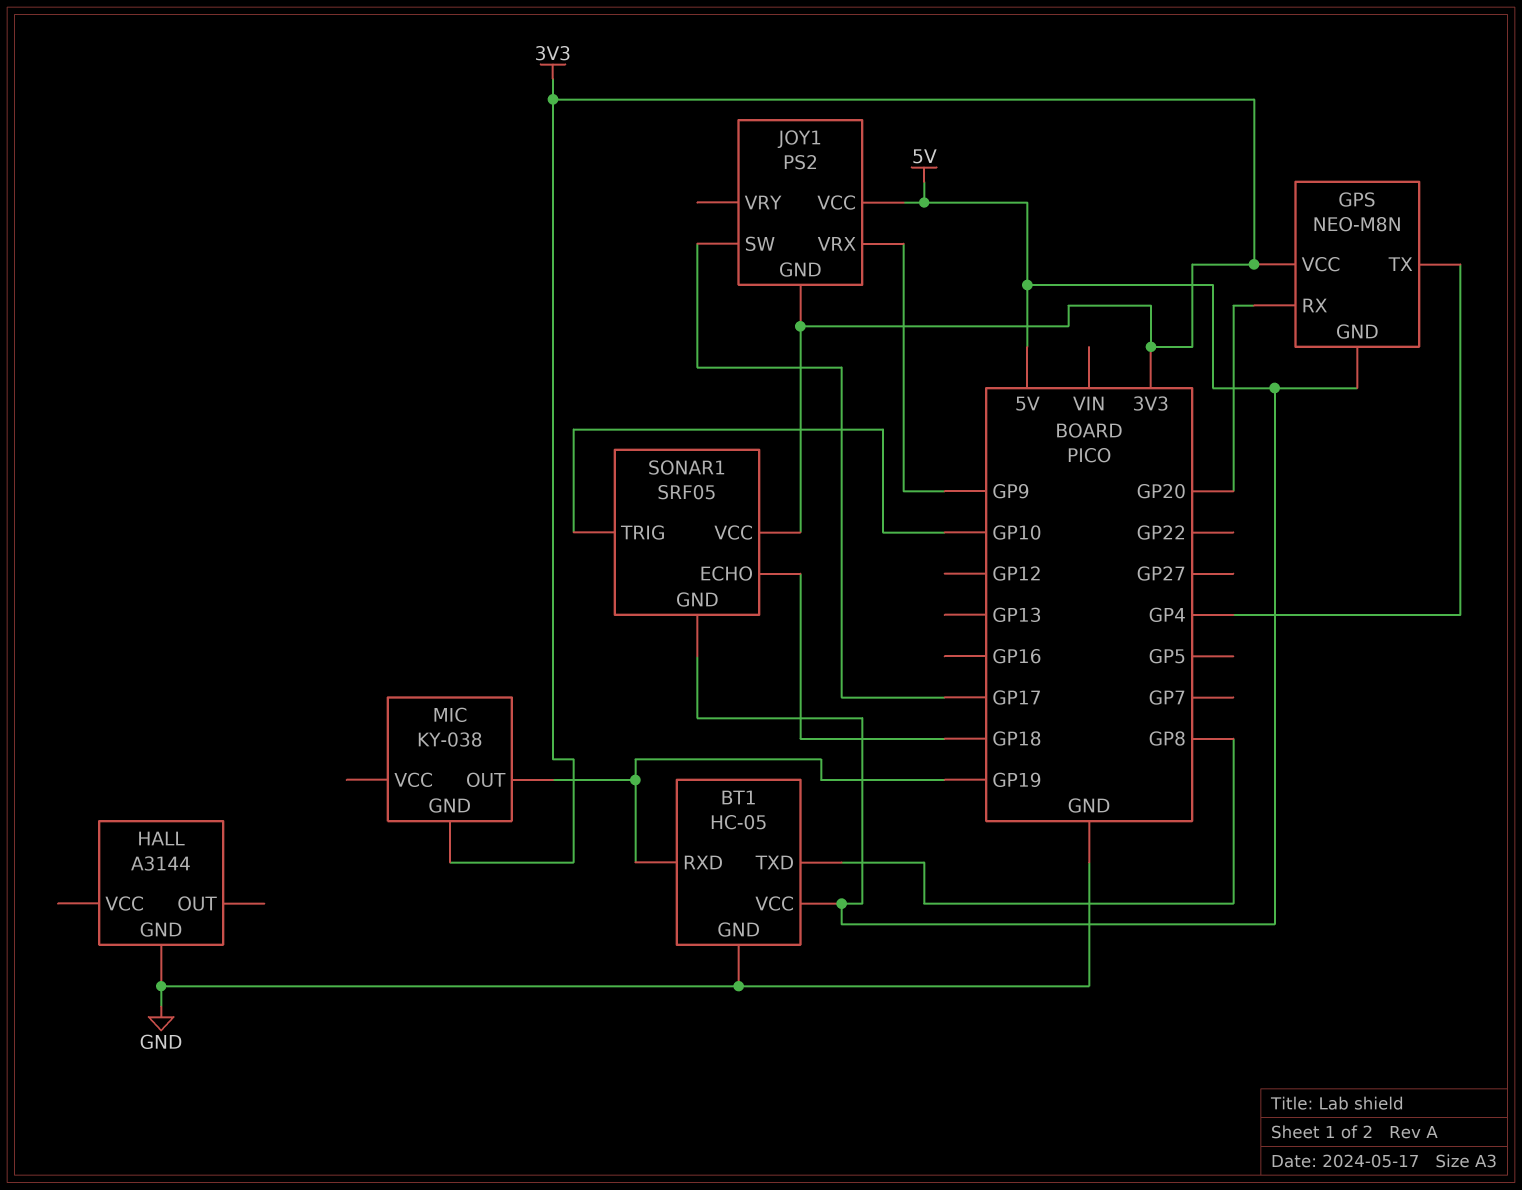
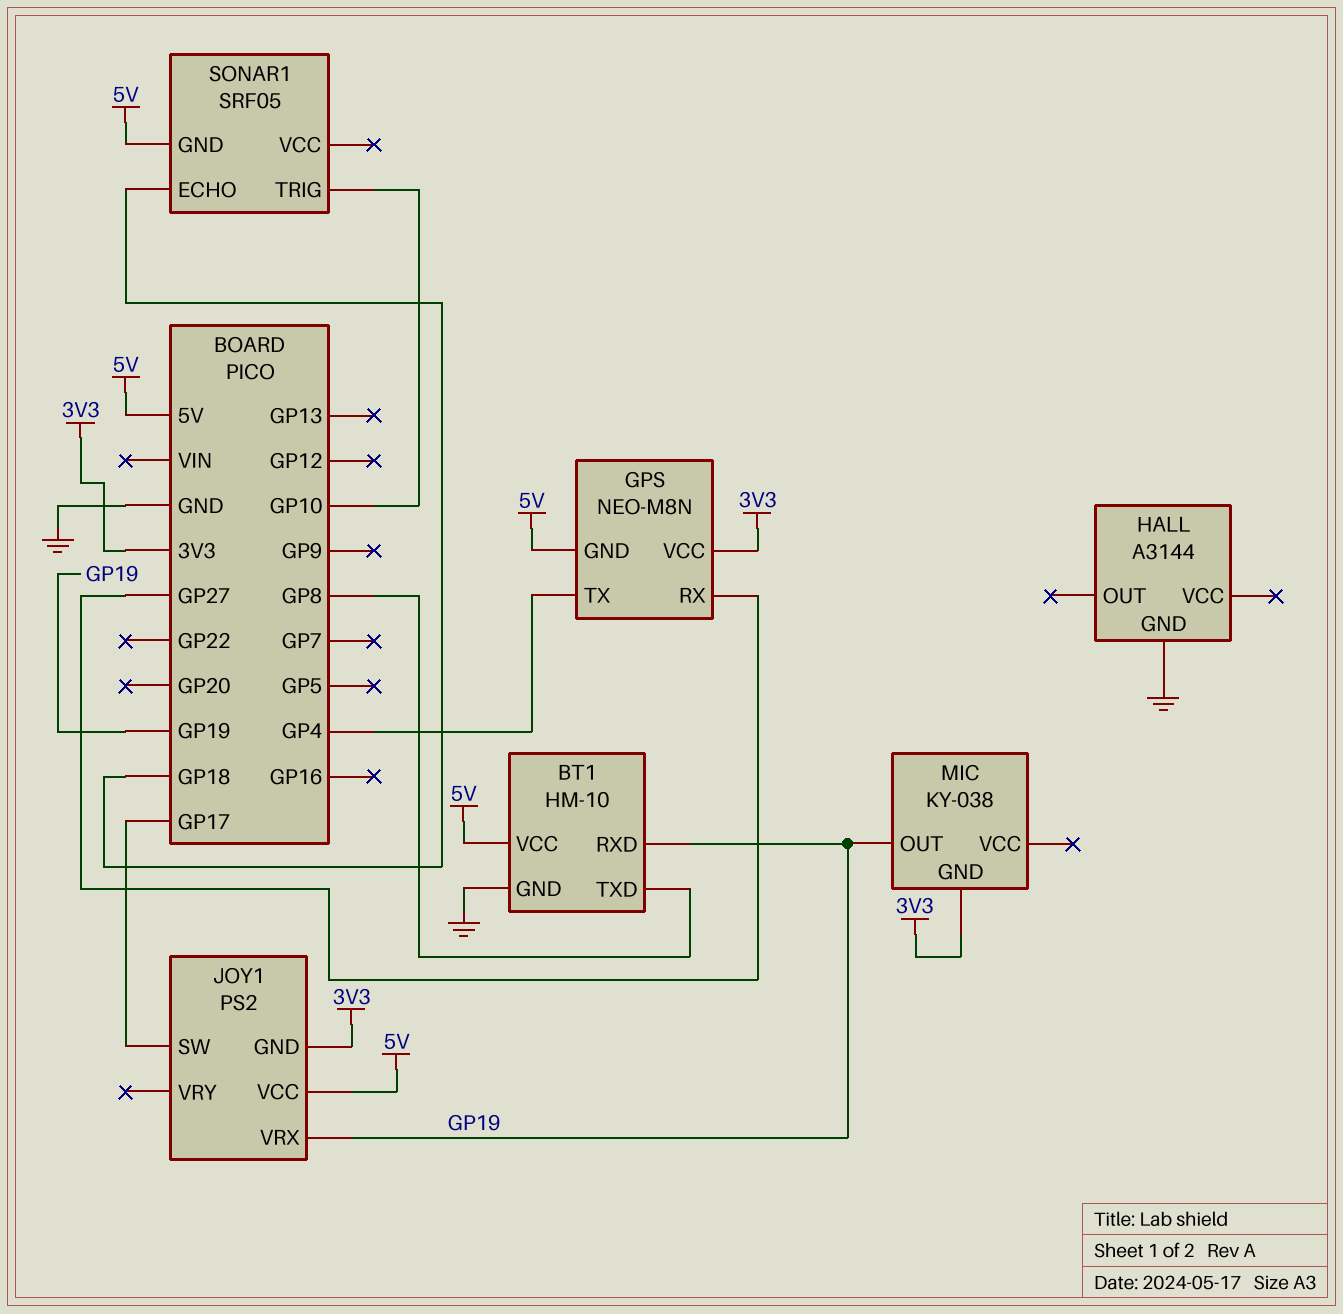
BT1: HC-05 -> HM-10
GPS pin RX: GP20 -> GP27
JOY1 pin VRX: GP9 -> GP19
SONAR1 pin VCC: 3V3 -> none

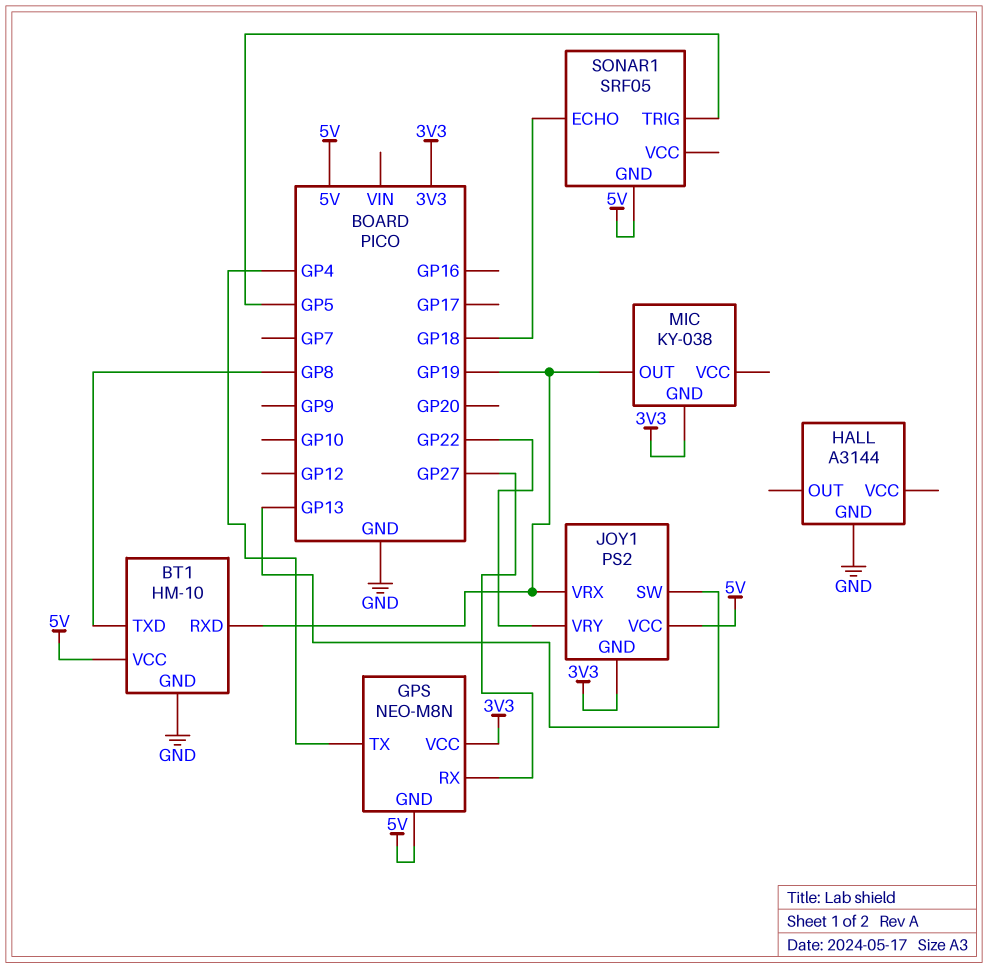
JOY1 pin SW: GP17 -> GP13
JOY1 pin VRY: none -> GP22
SONAR1 pin TRIG: GP10 -> GP5

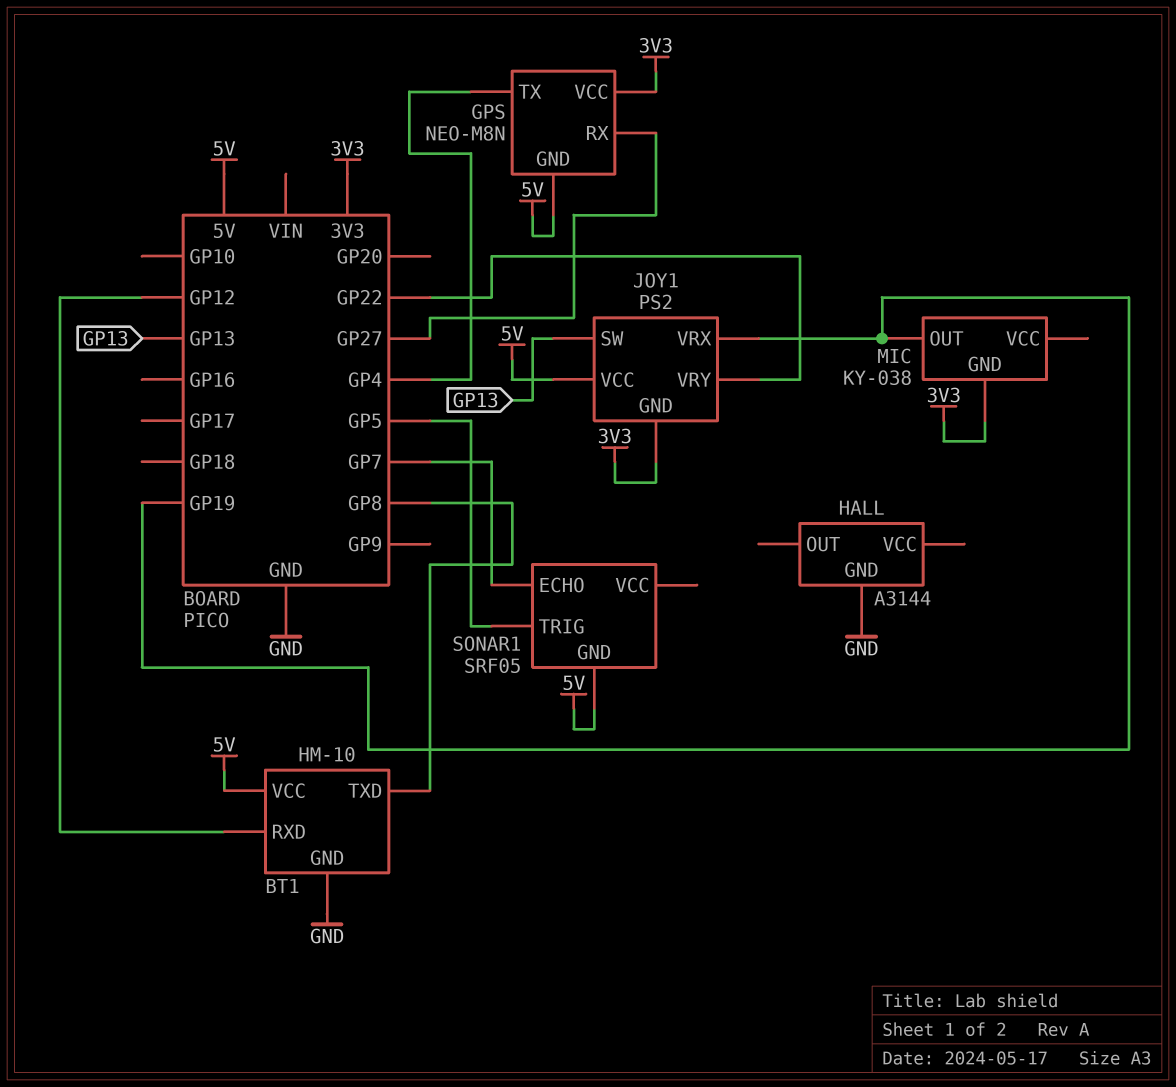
BT1 pin RXD: GP19 -> GP12
SONAR1 pin ECHO: GP18 -> GP7

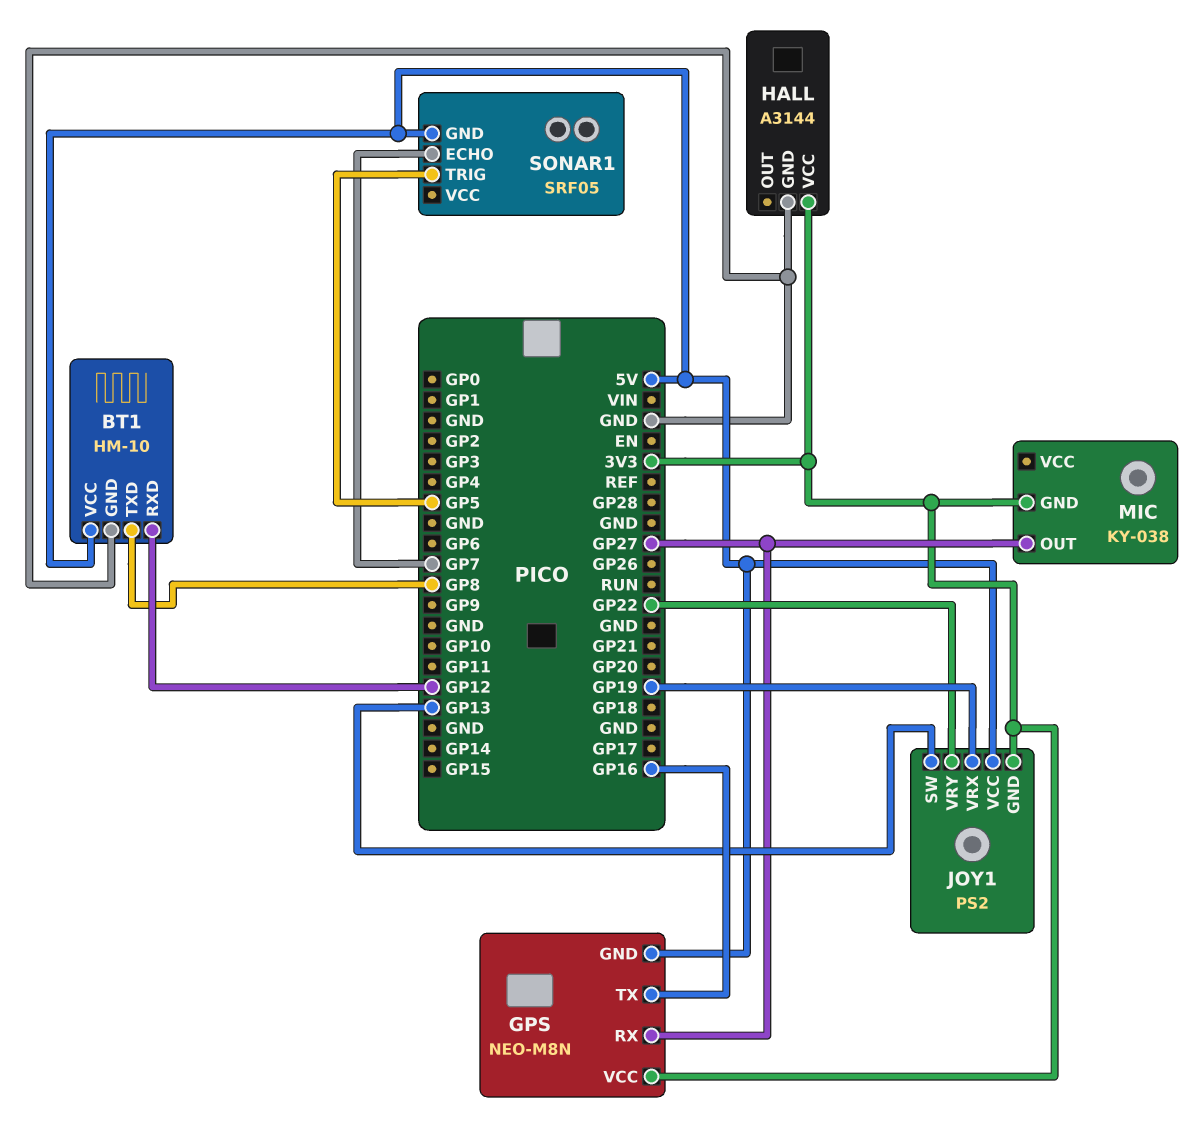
GPS pin TX: GP4 -> GP16
HALL pin VCC: none -> 3V3
MIC pin OUT: GP19 -> GP27

